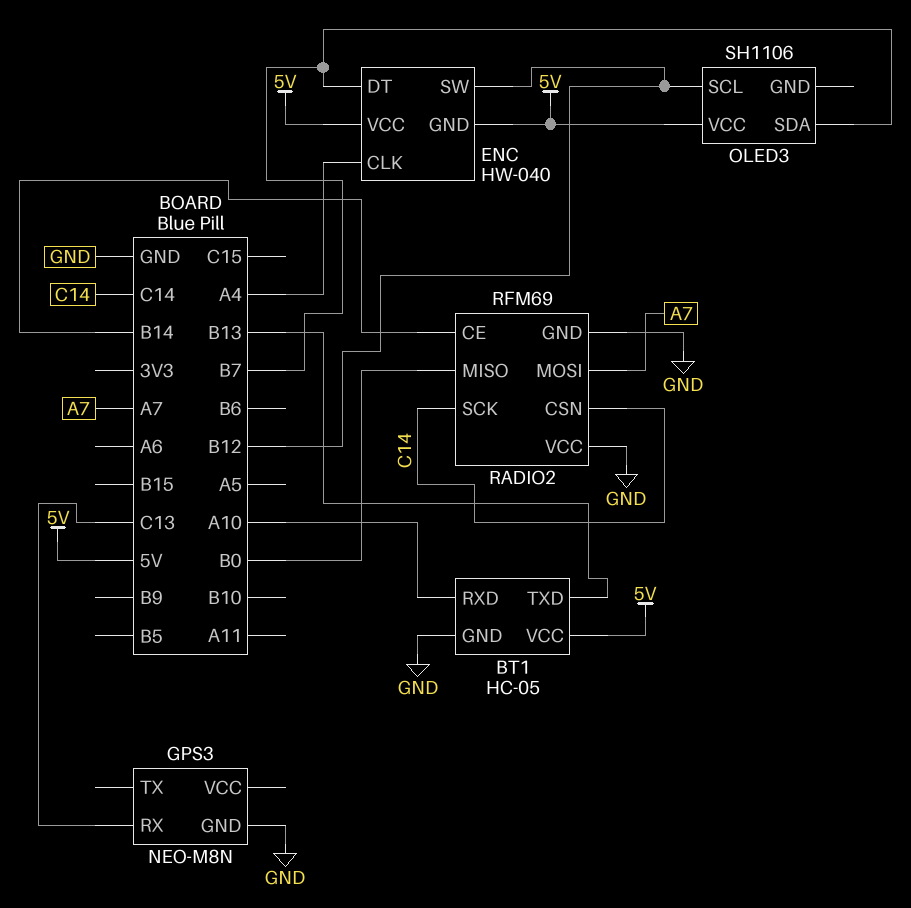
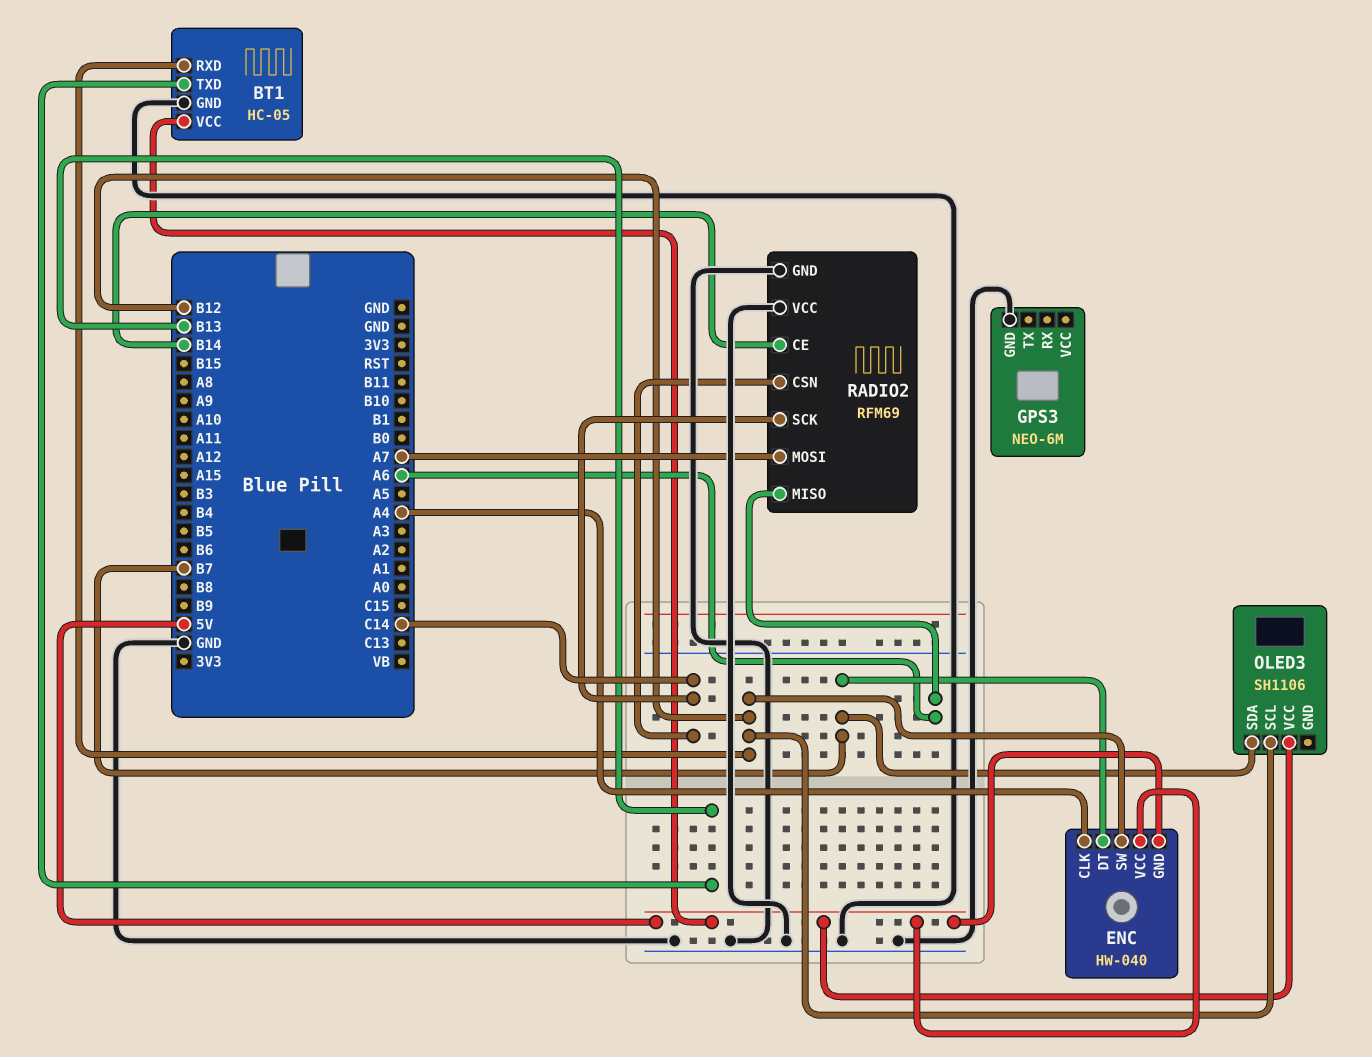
BT1 pin RXD: A10 -> B12
GPS3: NEO-M8N -> NEO-6M
GPS3 pin RX: C13 -> none
RADIO2 pin MISO: B0 -> A6

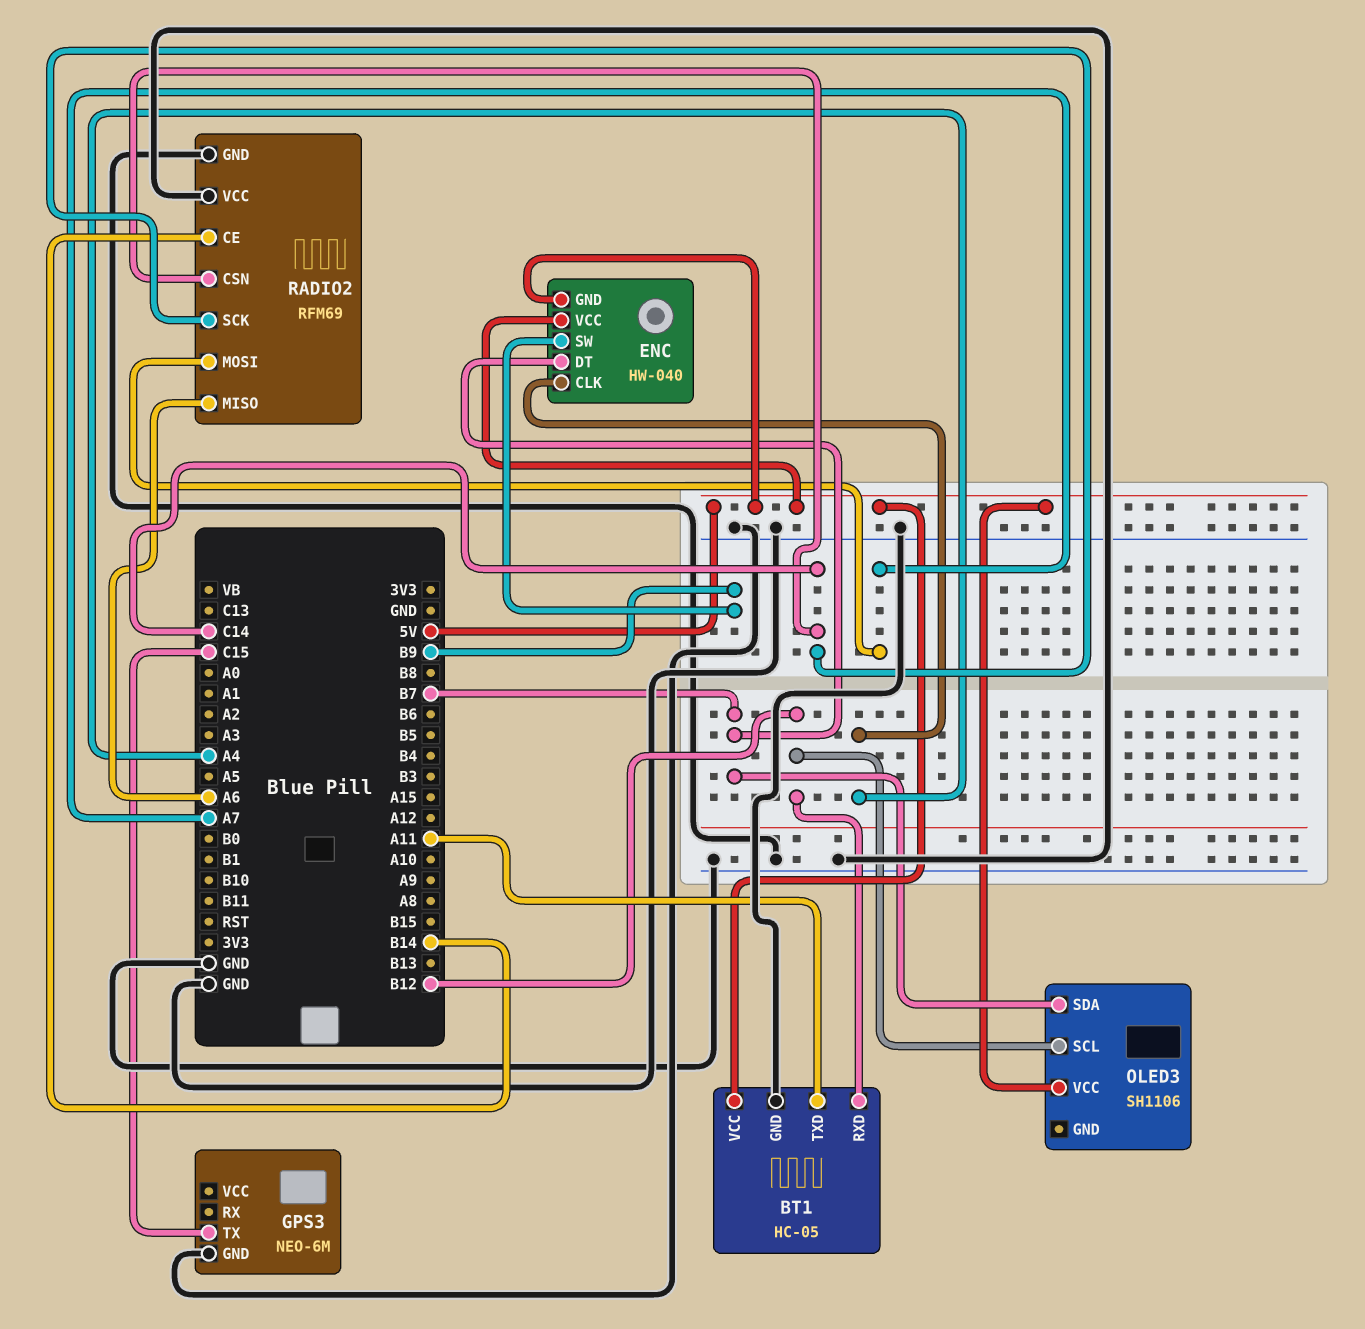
BT1 pin TXD: B13 -> A11
ENC pin SW: B12 -> B9
GPS3 pin TX: none -> C15

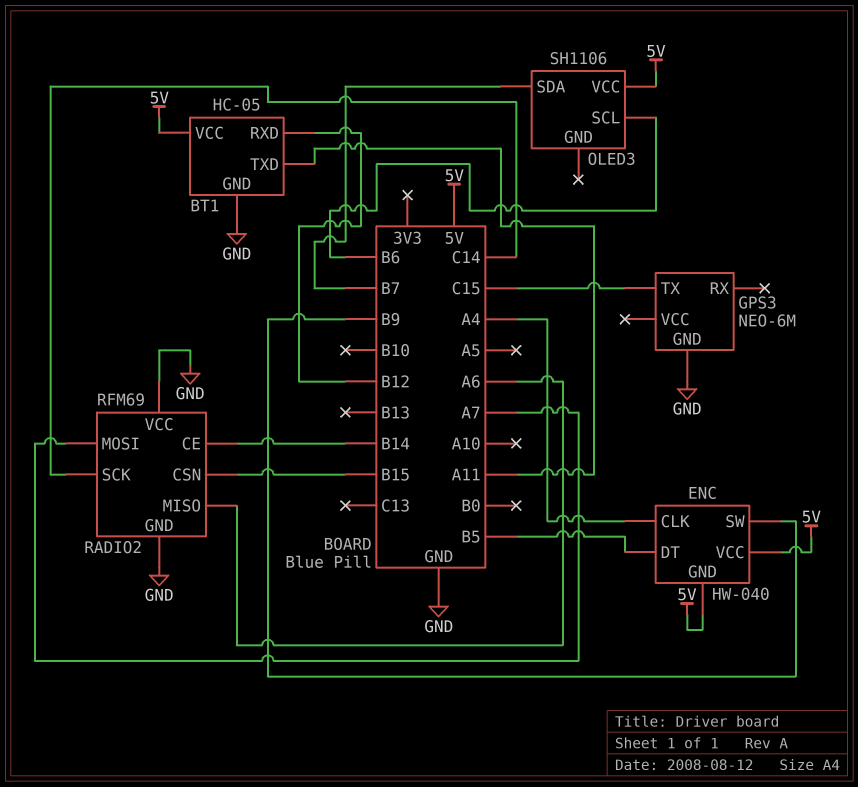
ENC pin DT: B7 -> B5
OLED3 pin SCL: B12 -> B6
RADIO2 pin CSN: C14 -> B15

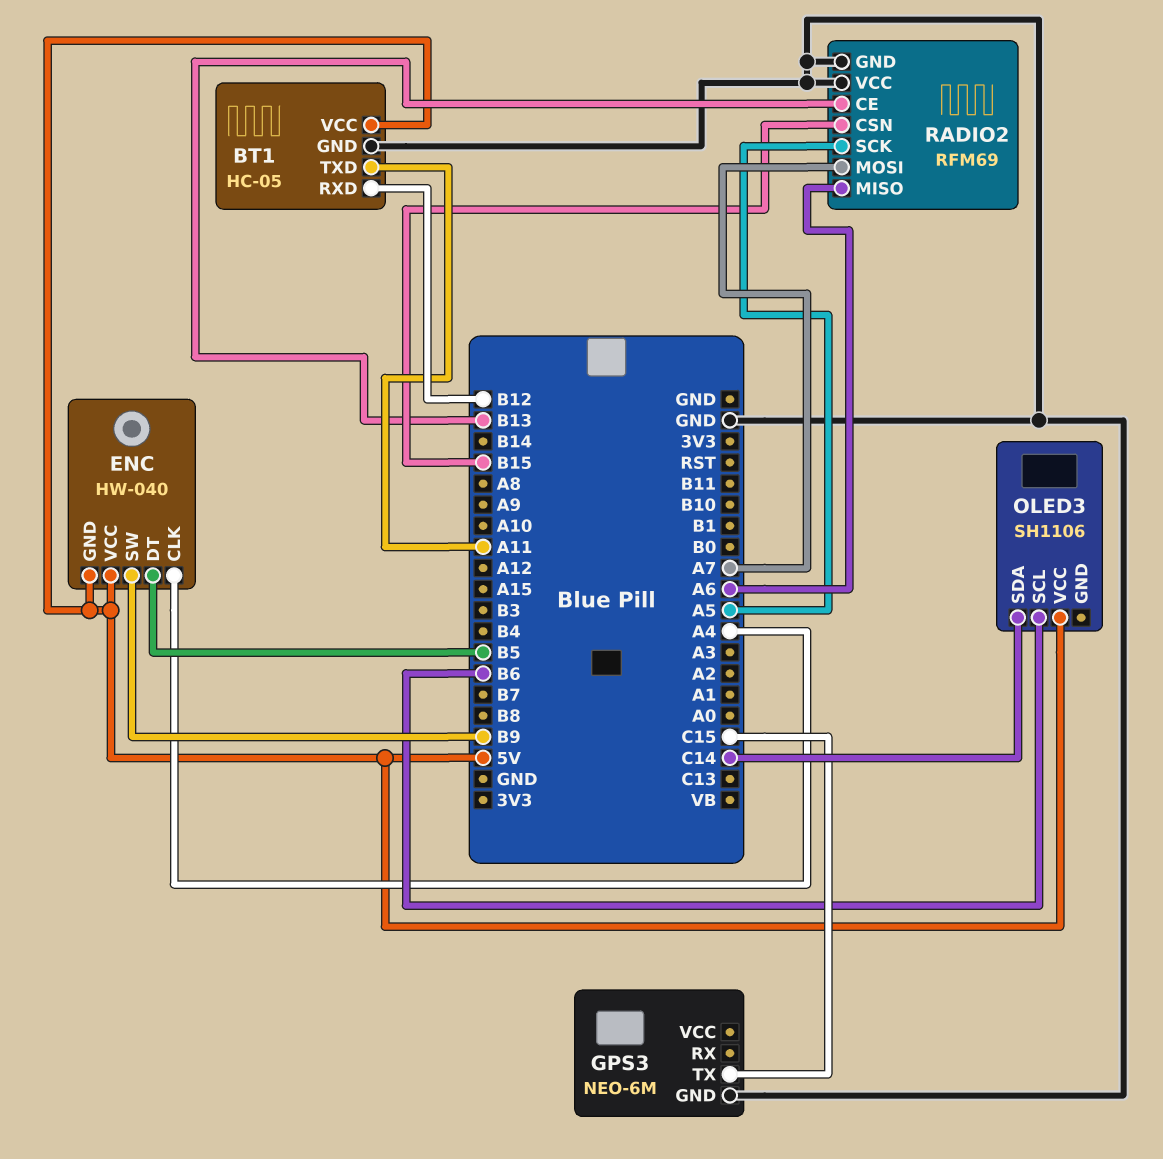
OLED3 pin SDA: B7 -> C14
RADIO2 pin CE: B14 -> B13
RADIO2 pin SCK: C14 -> A5

